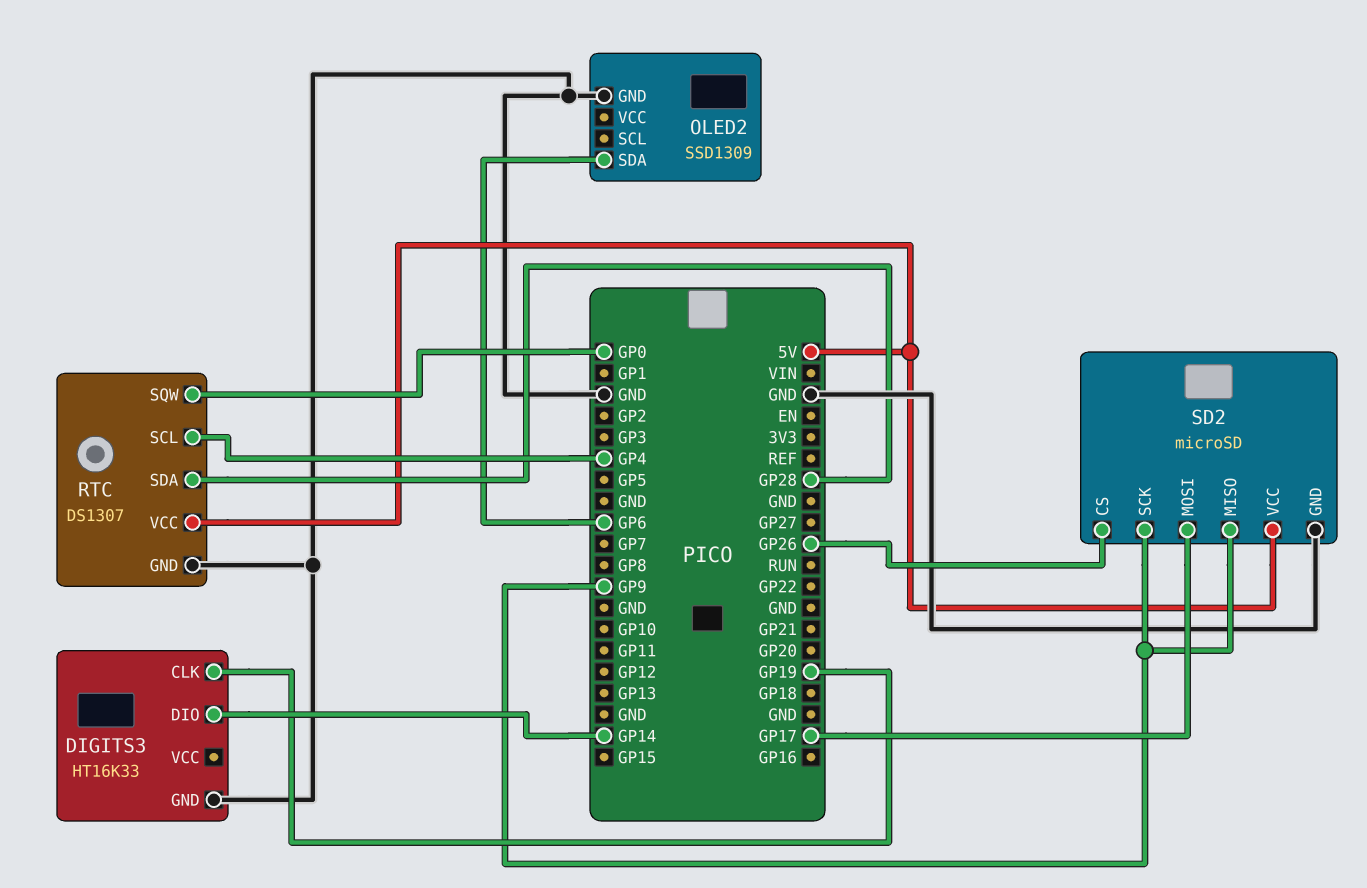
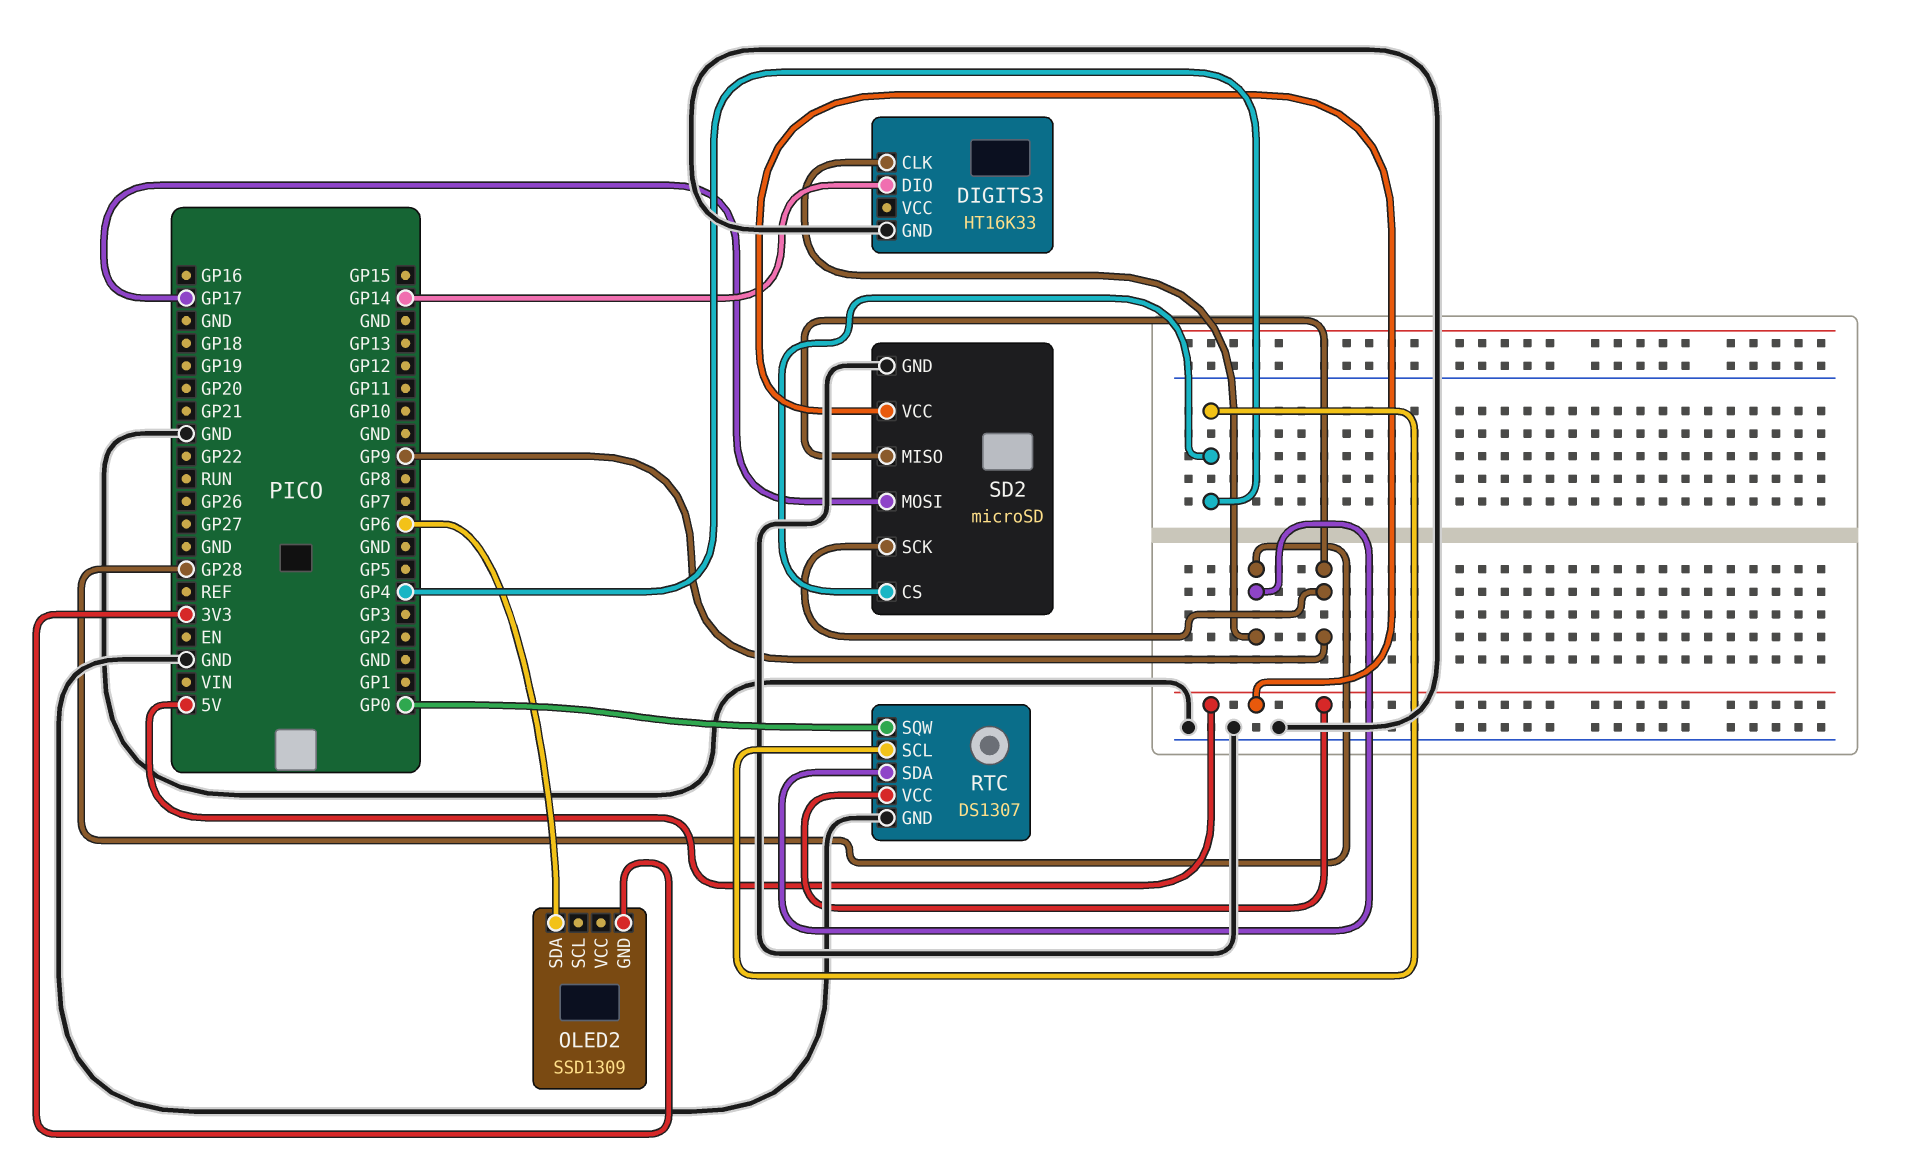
DIGITS3 pin CLK: GP19 -> GP28
OLED2 pin GND: GND -> 3V3
SD2 pin CS: GP26 -> GP4

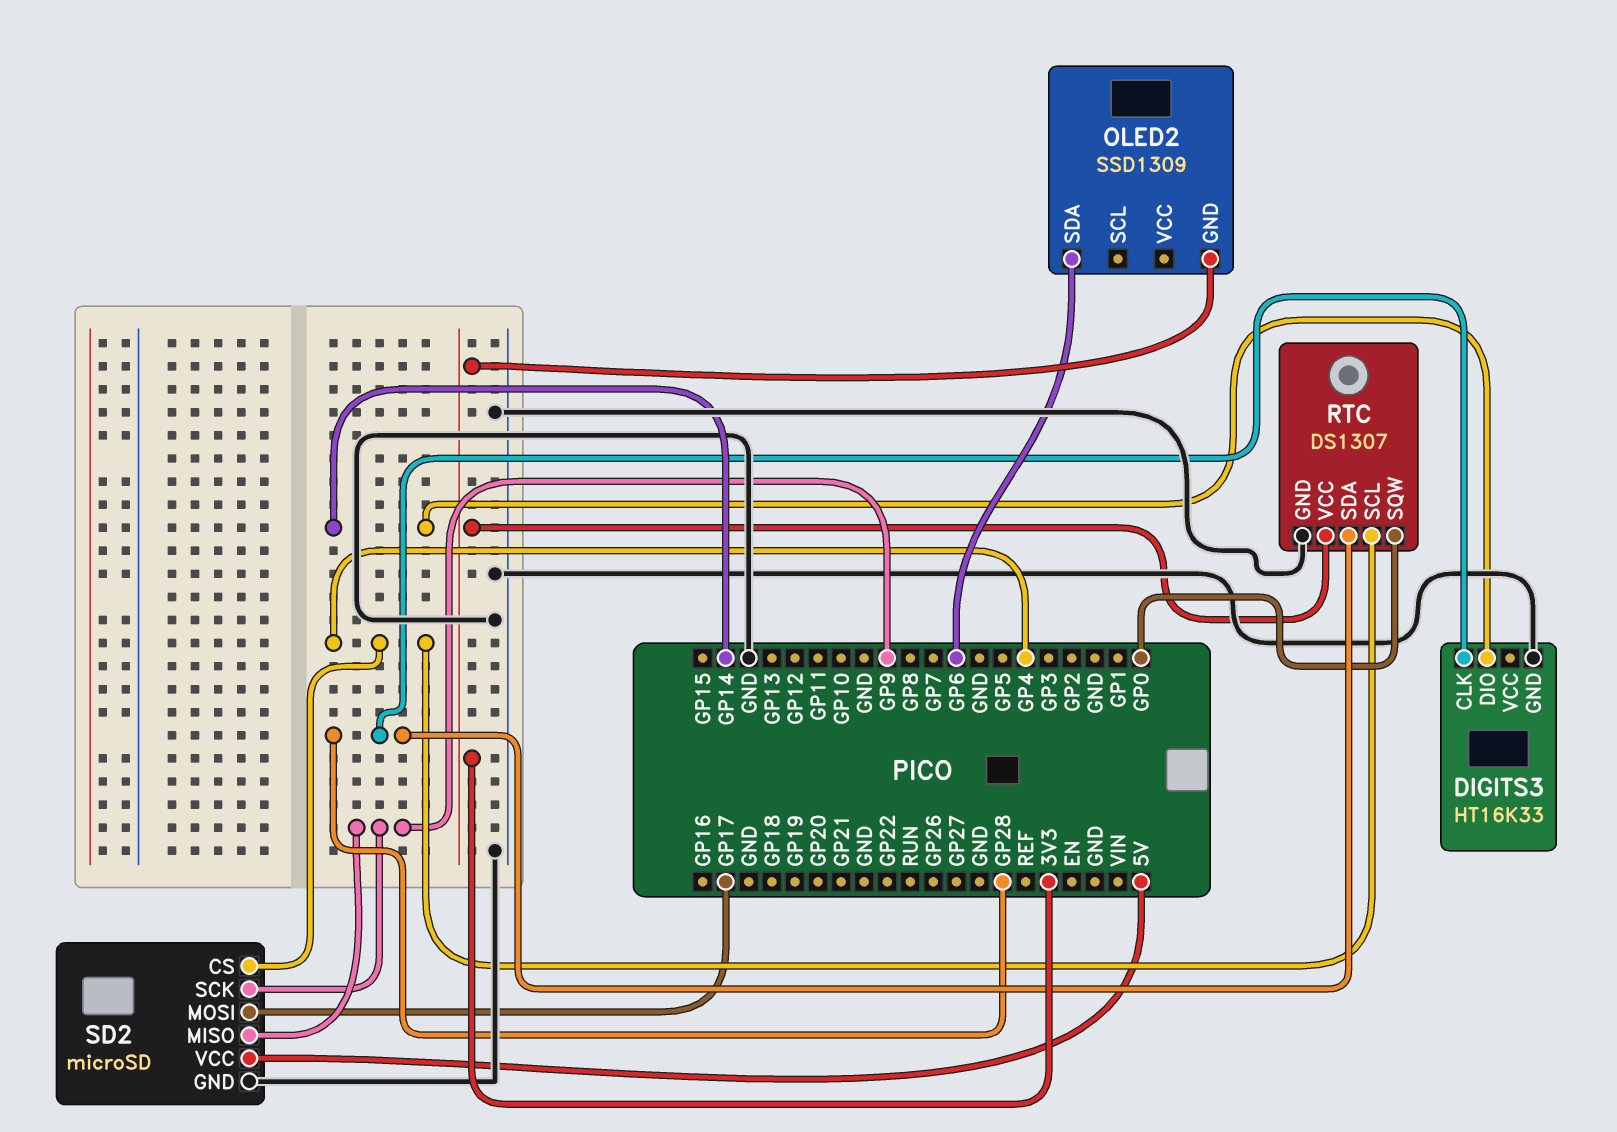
RTC pin VCC: 5V -> 3V3

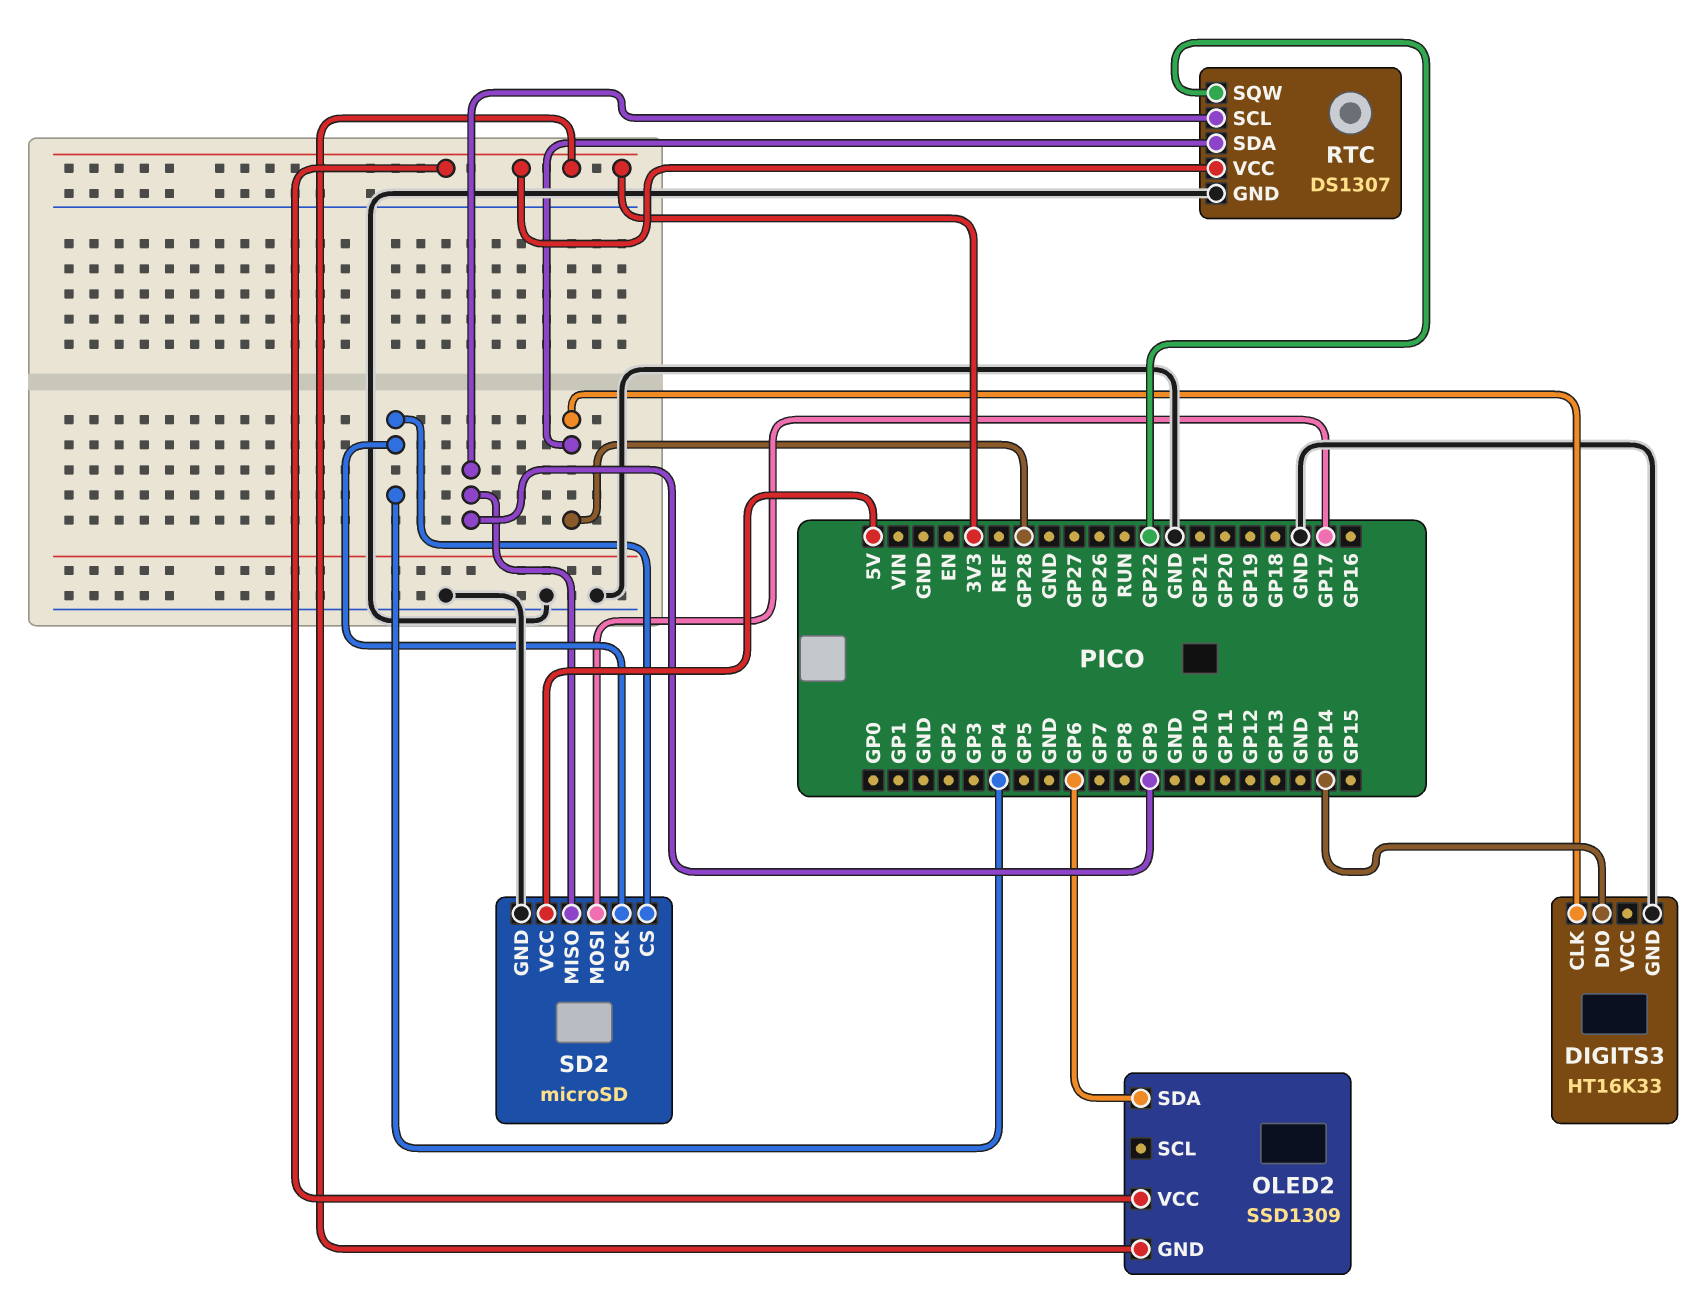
OLED2 pin VCC: none -> 3V3
RTC pin SCL: GP4 -> GP9
RTC pin SQW: GP0 -> GP22
SD2 pin SCK: GP9 -> GP4

